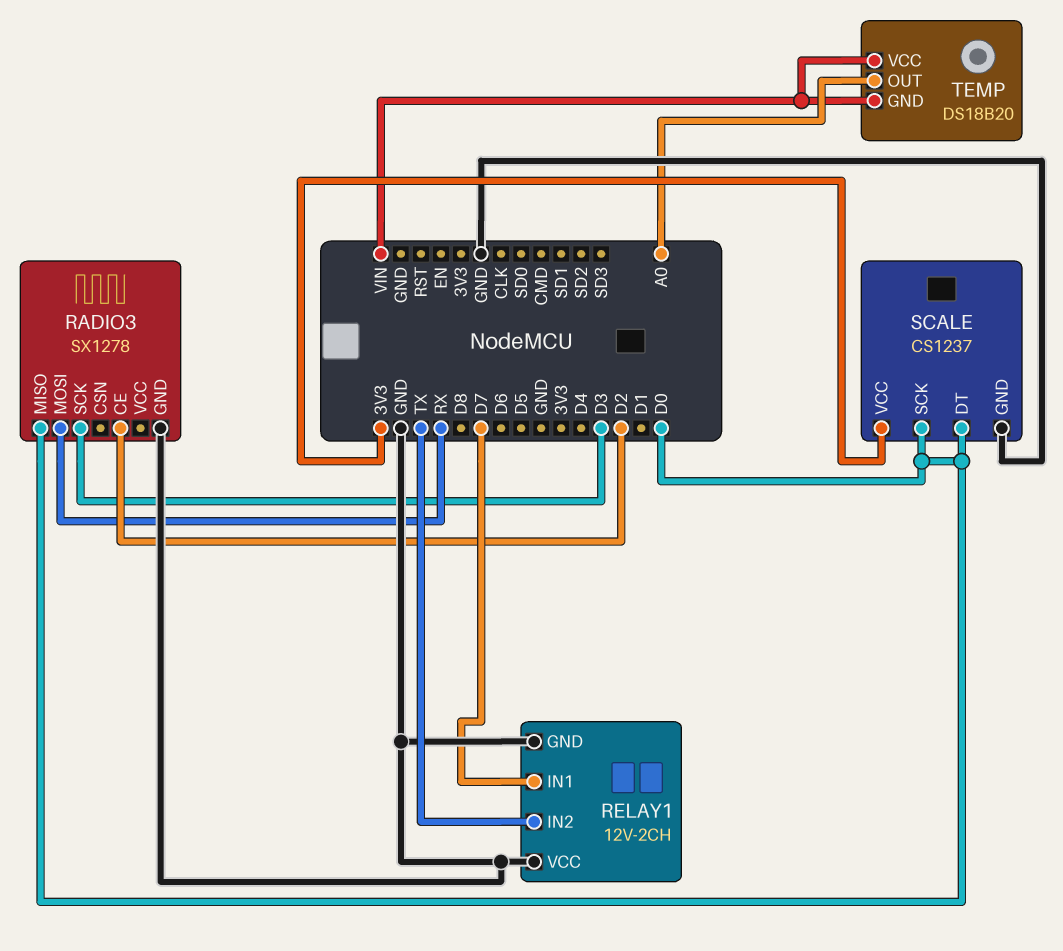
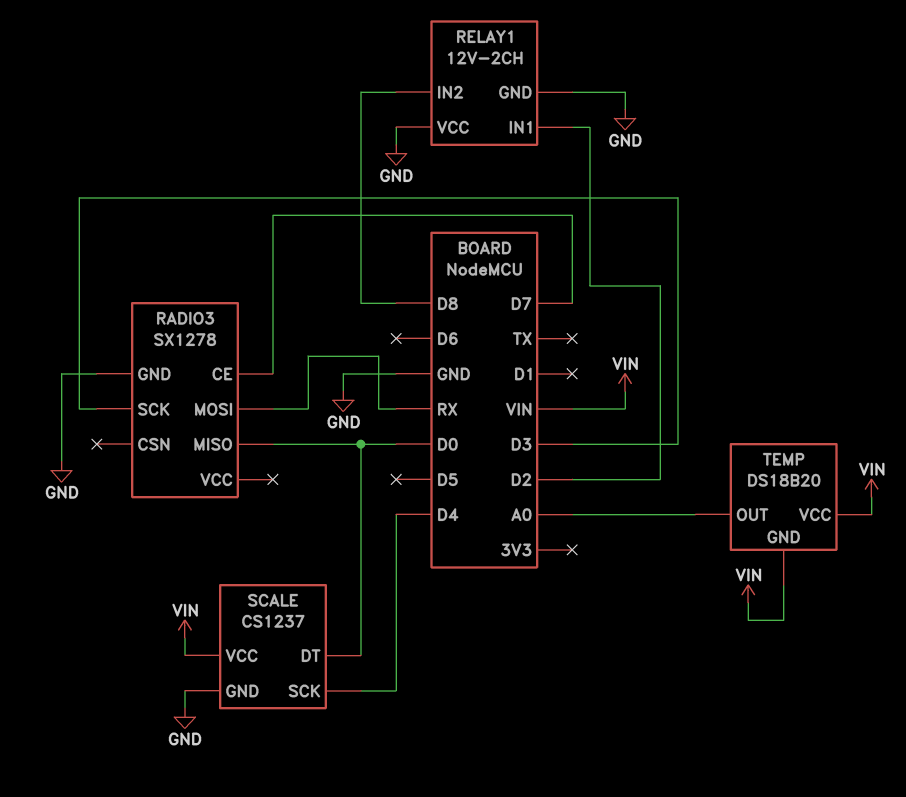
RADIO3 pin CE: D2 -> D7
RELAY1 pin IN1: D7 -> D2
RELAY1 pin IN2: TX -> D8
SCALE pin SCK: D0 -> D4
SCALE pin VCC: 3V3 -> VIN

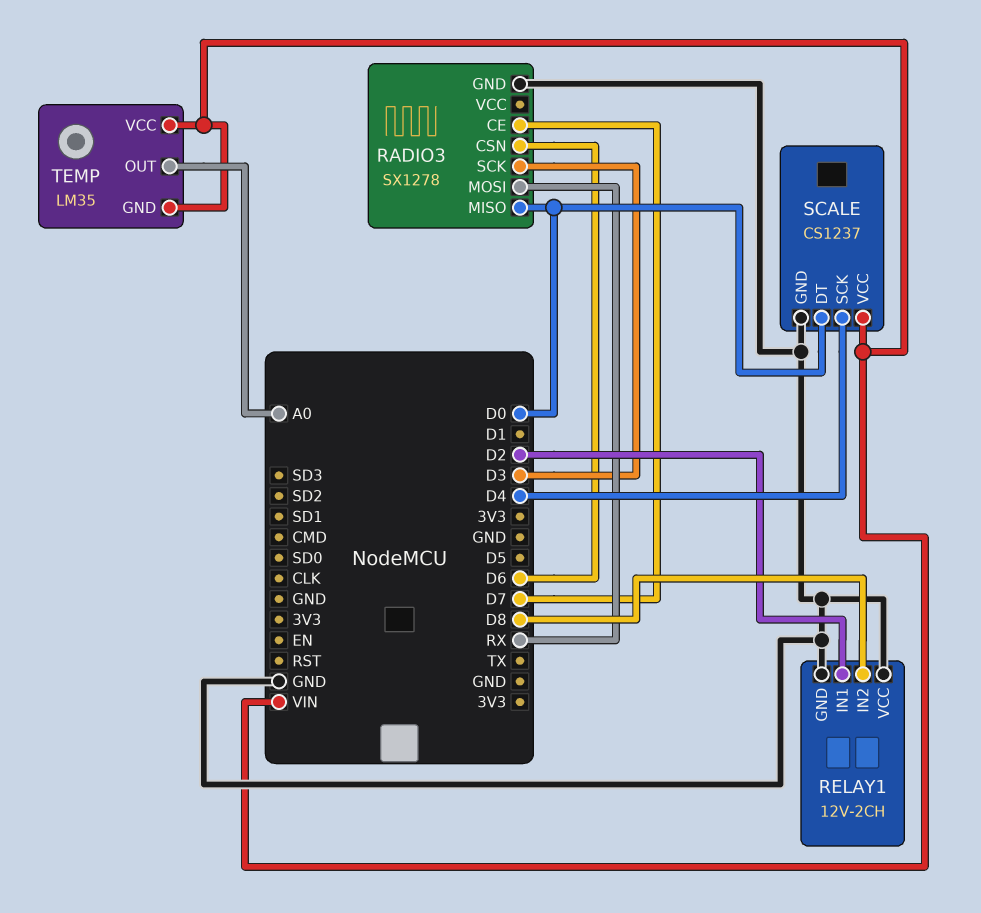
RADIO3 pin CSN: none -> D6
TEMP: DS18B20 -> LM35

